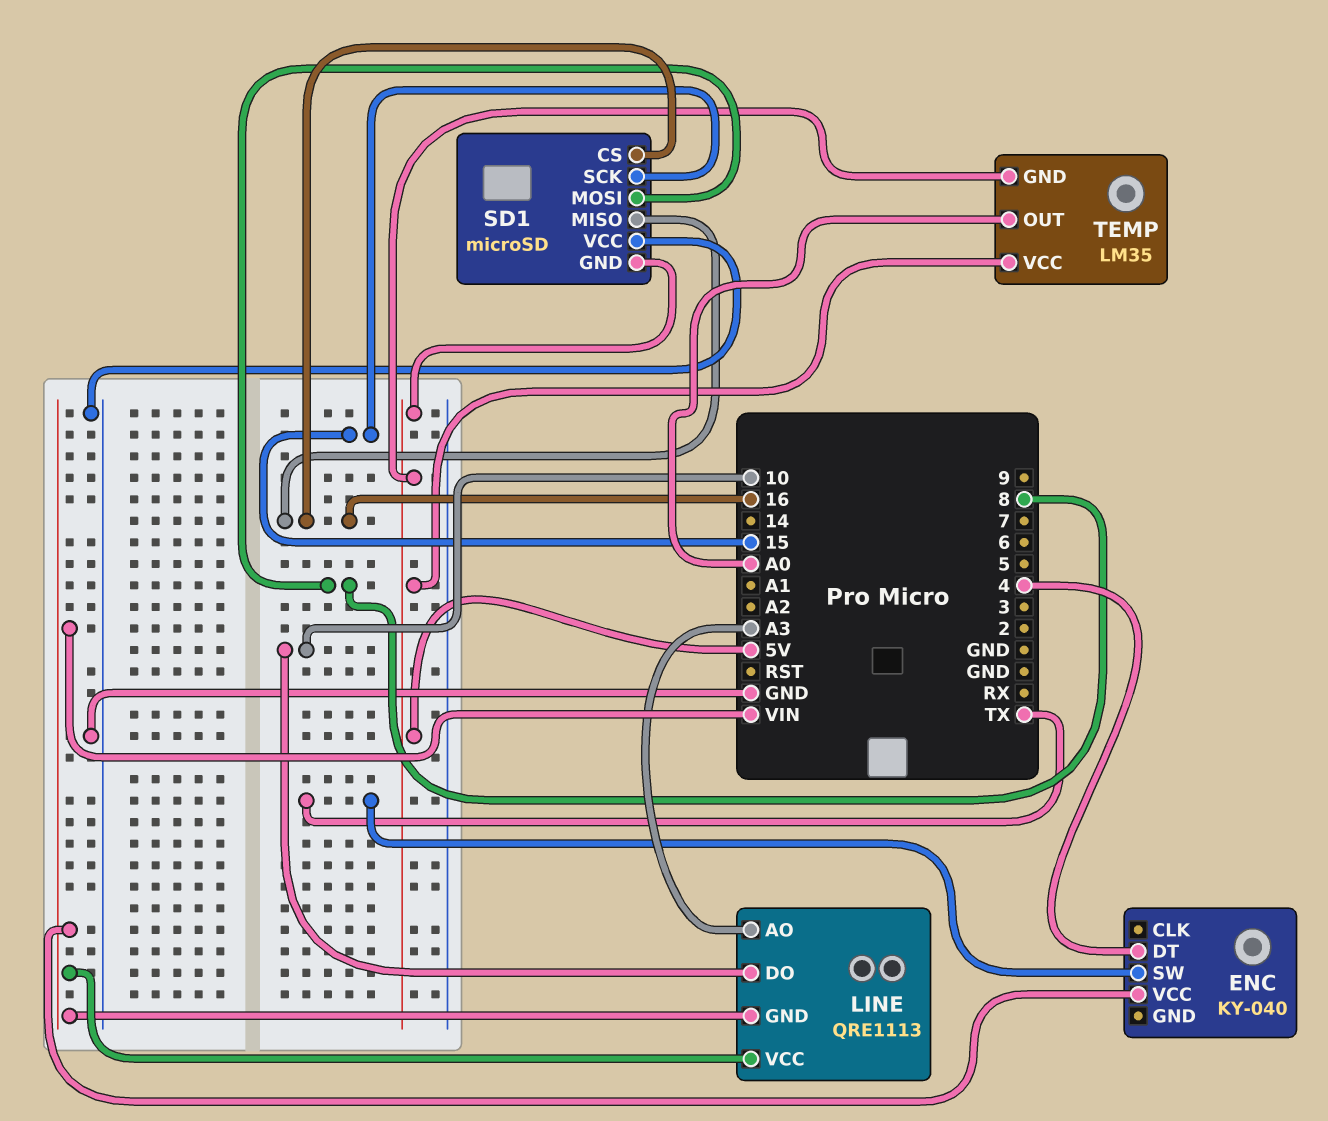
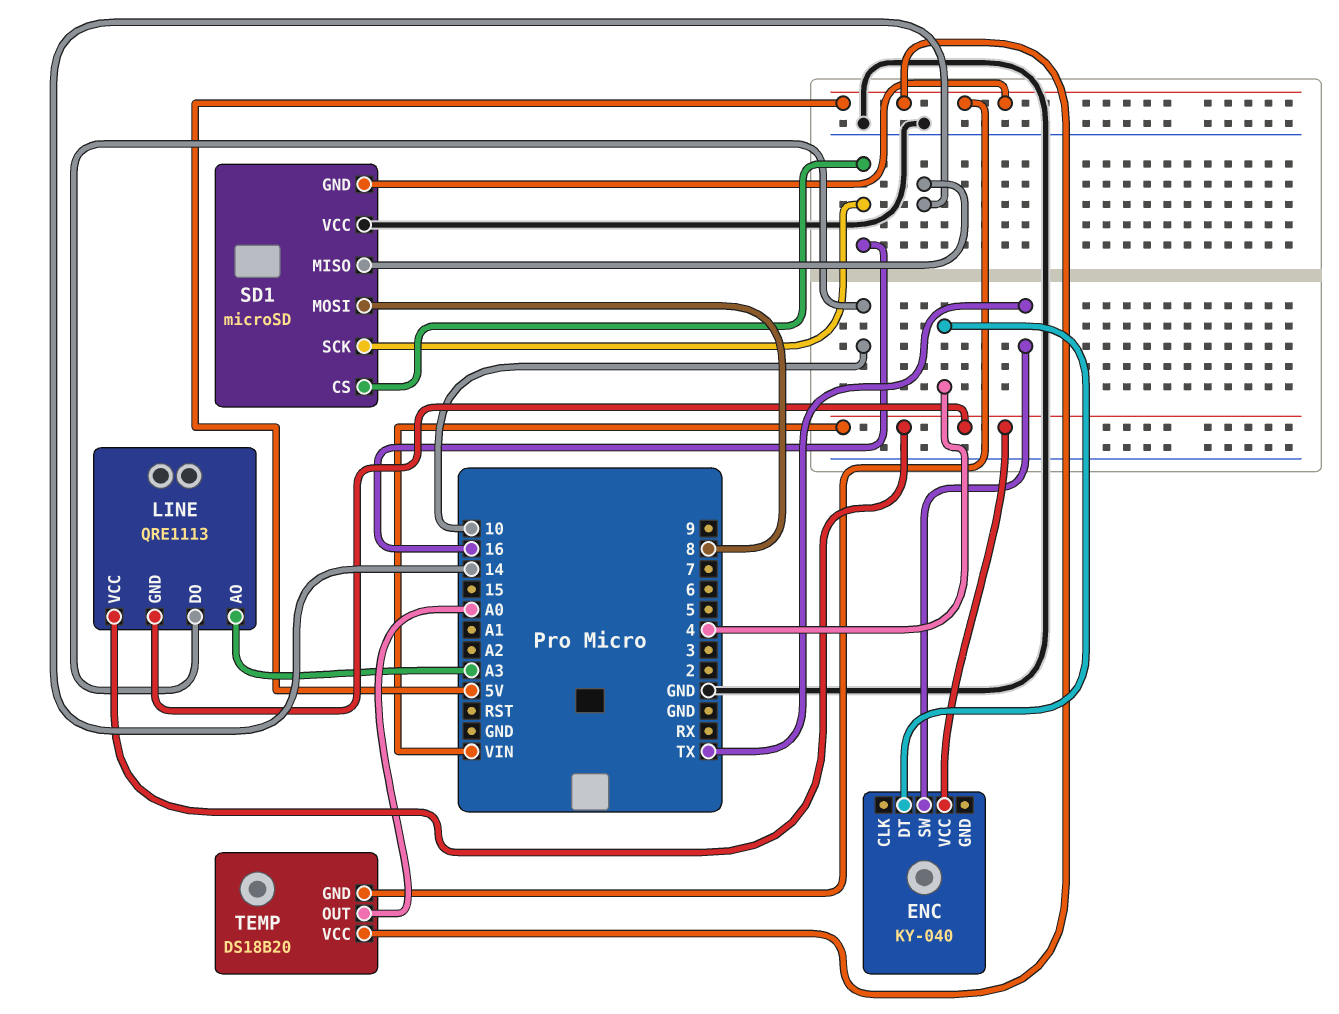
SD1 pin MISO: 16 -> 14
SD1 pin SCK: 15 -> 16
TEMP: LM35 -> DS18B20

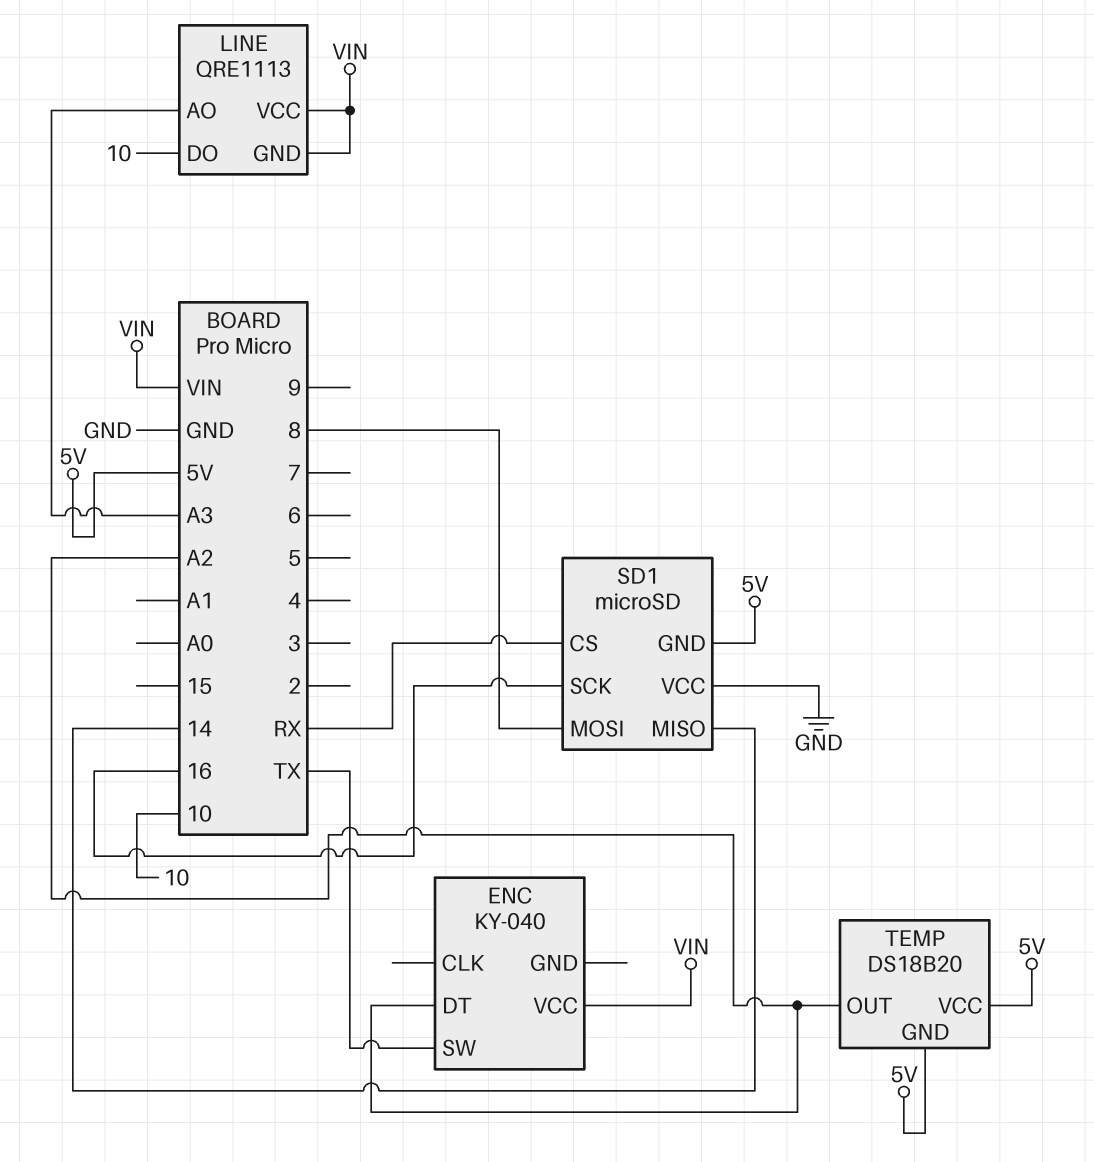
ENC pin DT: 4 -> A2
SD1 pin CS: 16 -> RX
TEMP pin OUT: A0 -> A2

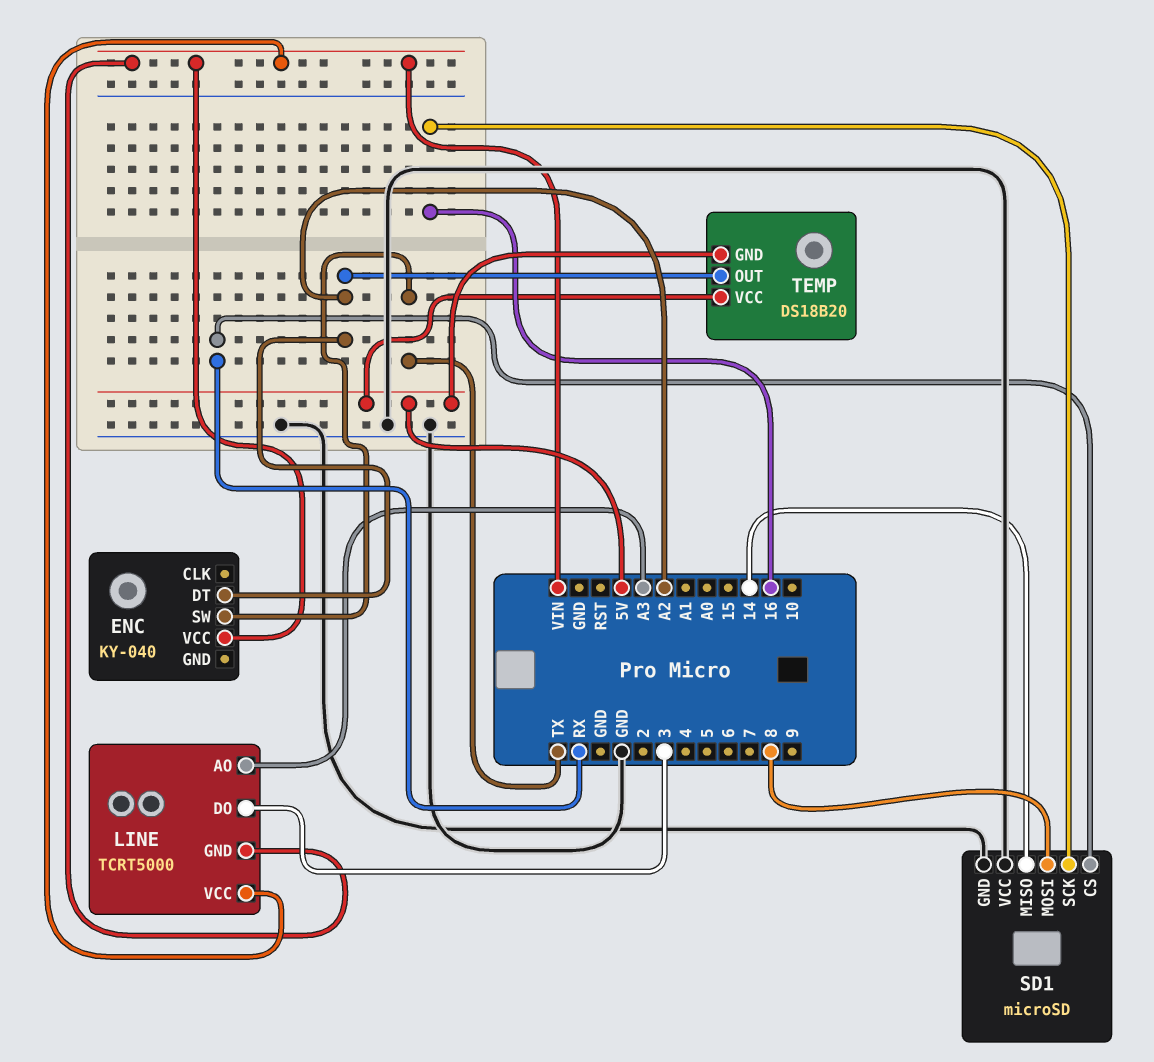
LINE: QRE1113 -> TCRT5000
LINE pin DO: 10 -> 3
SD1 pin GND: 5V -> GND

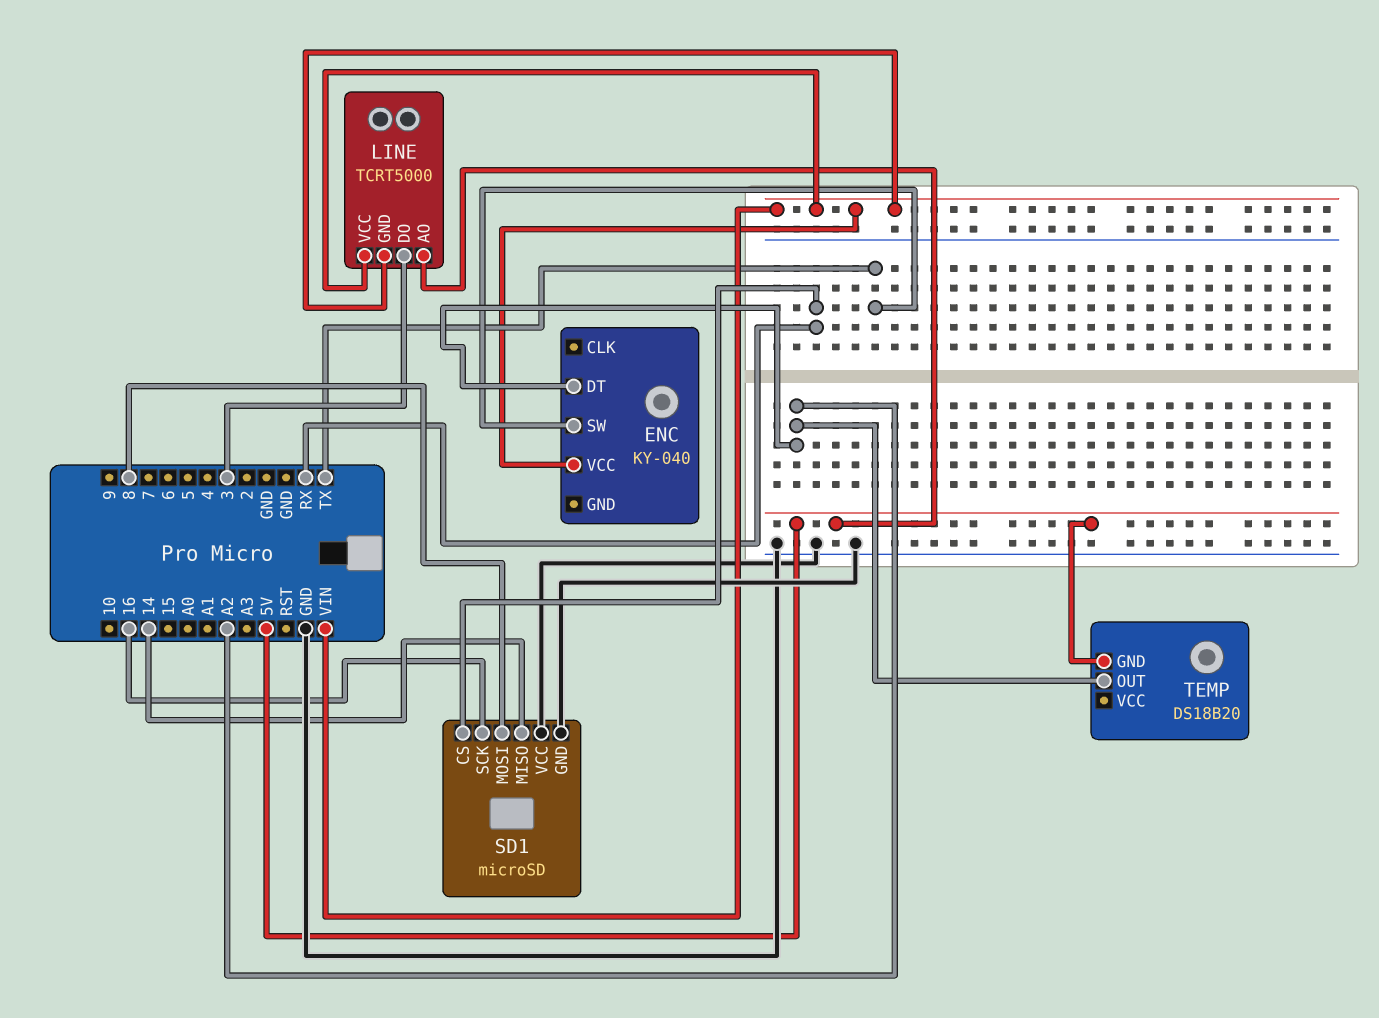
LINE pin AO: A3 -> 5V
TEMP pin VCC: 5V -> none

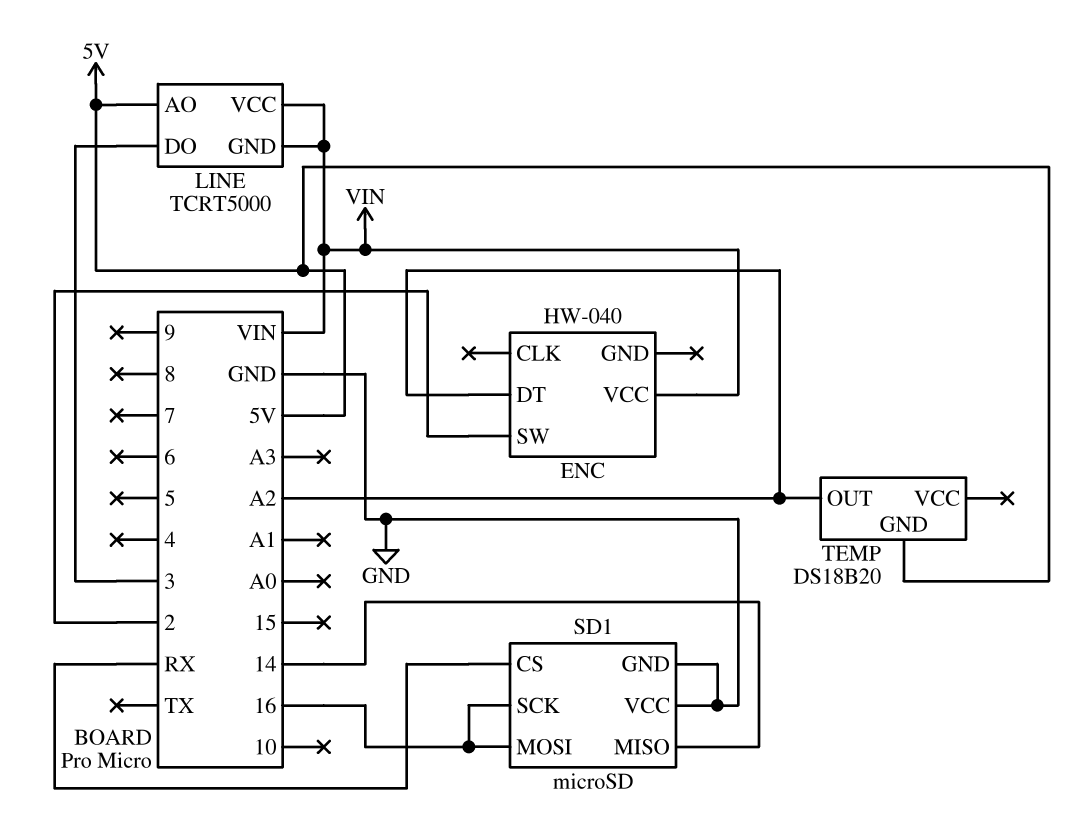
ENC: KY-040 -> HW-040
ENC pin SW: TX -> 2
SD1 pin MOSI: 8 -> 16

